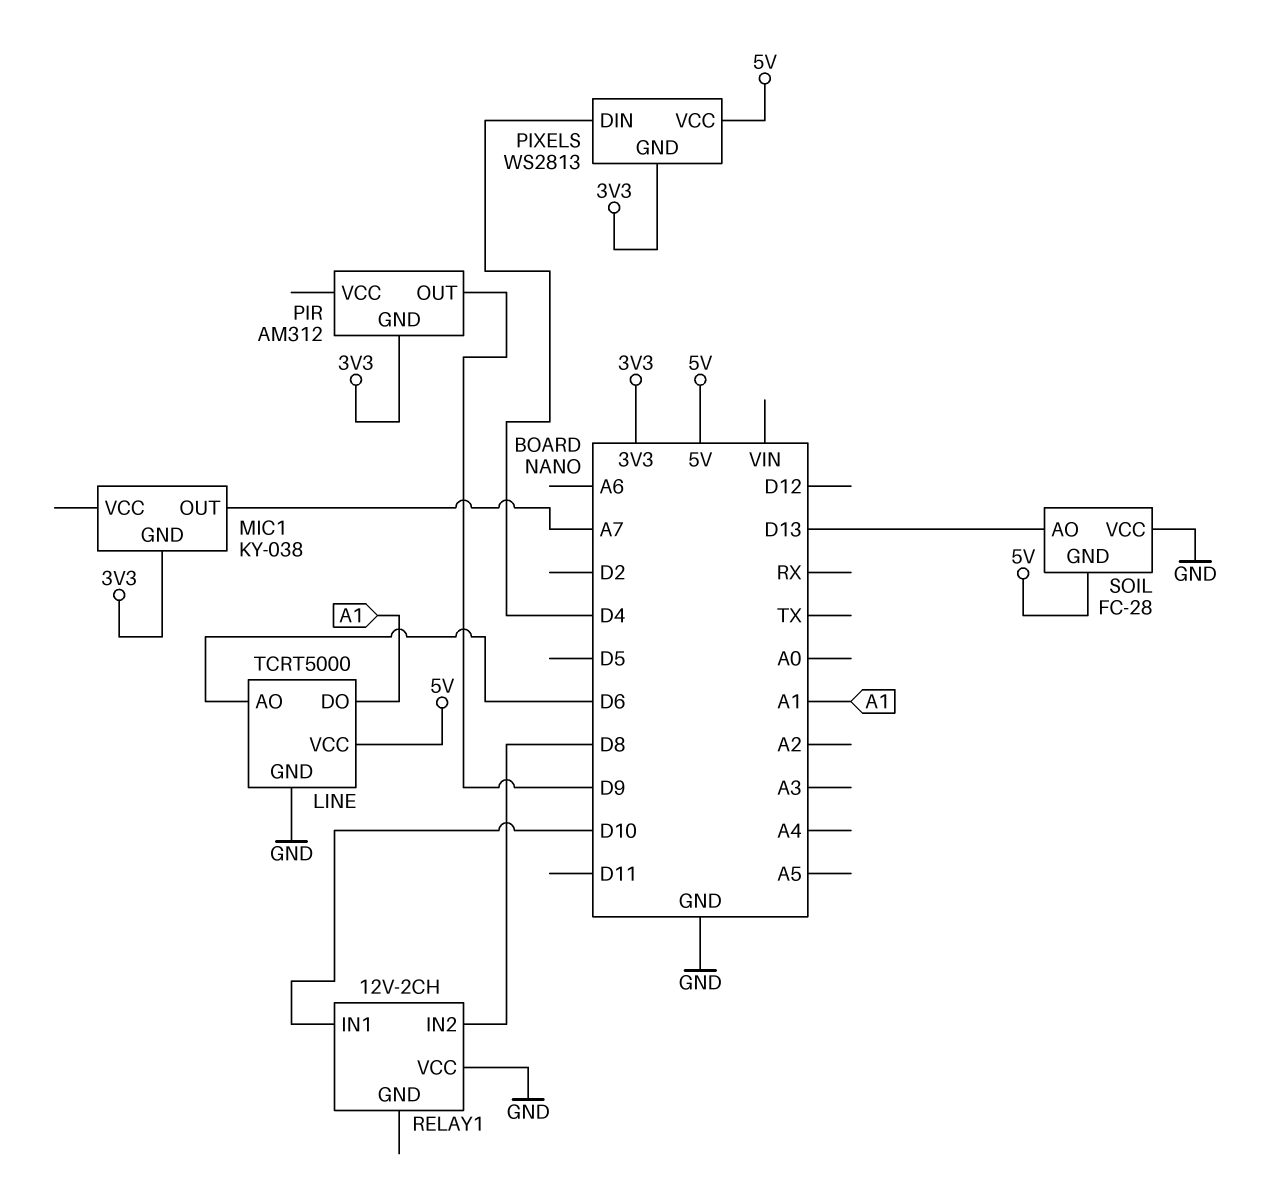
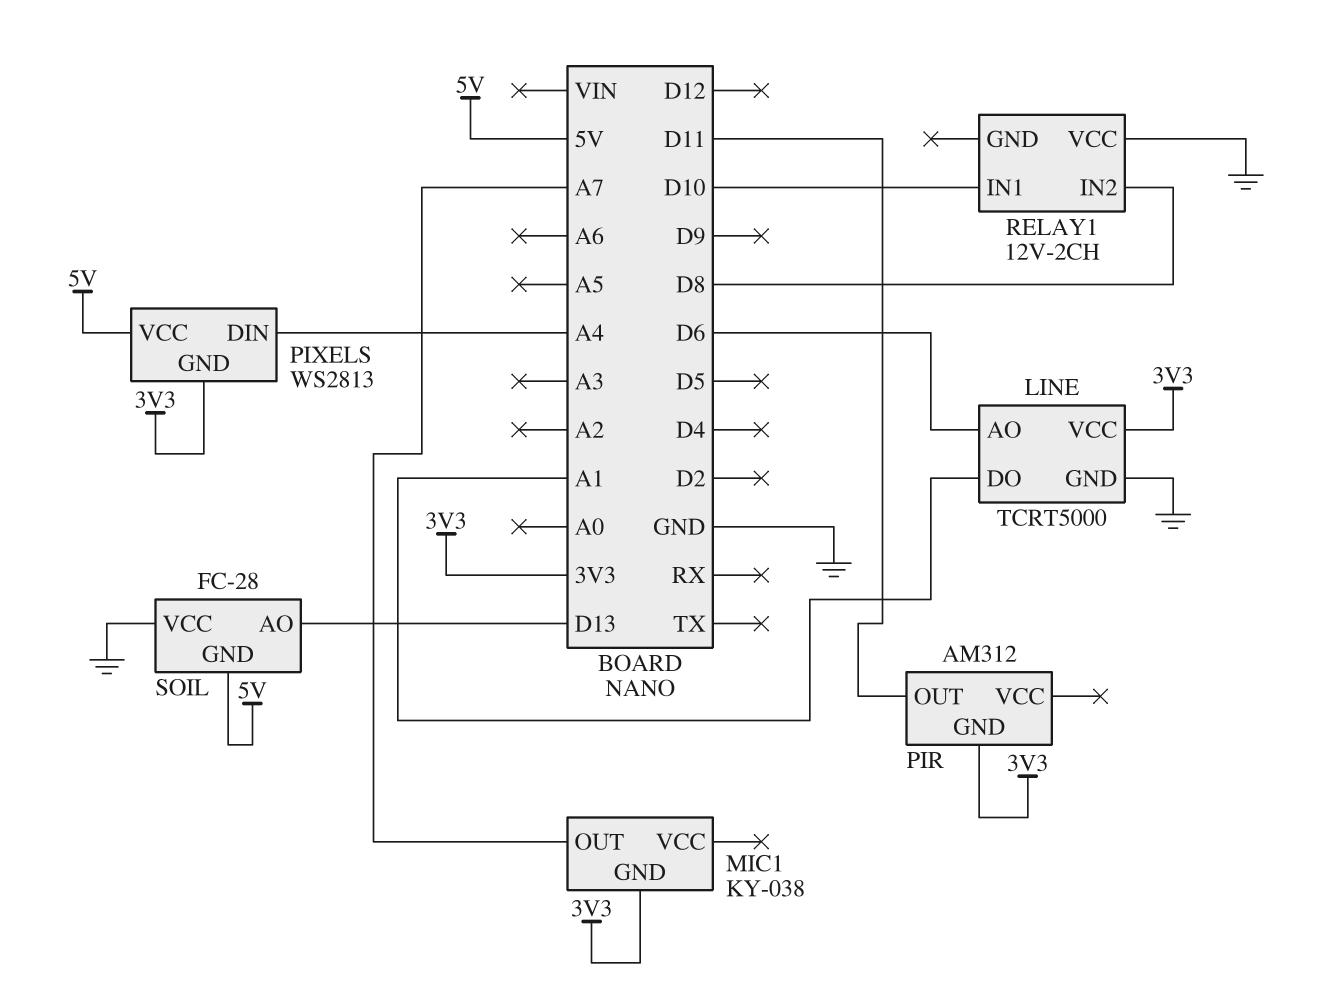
LINE pin VCC: 5V -> 3V3
PIR pin OUT: D9 -> D11
PIXELS pin DIN: D4 -> A4

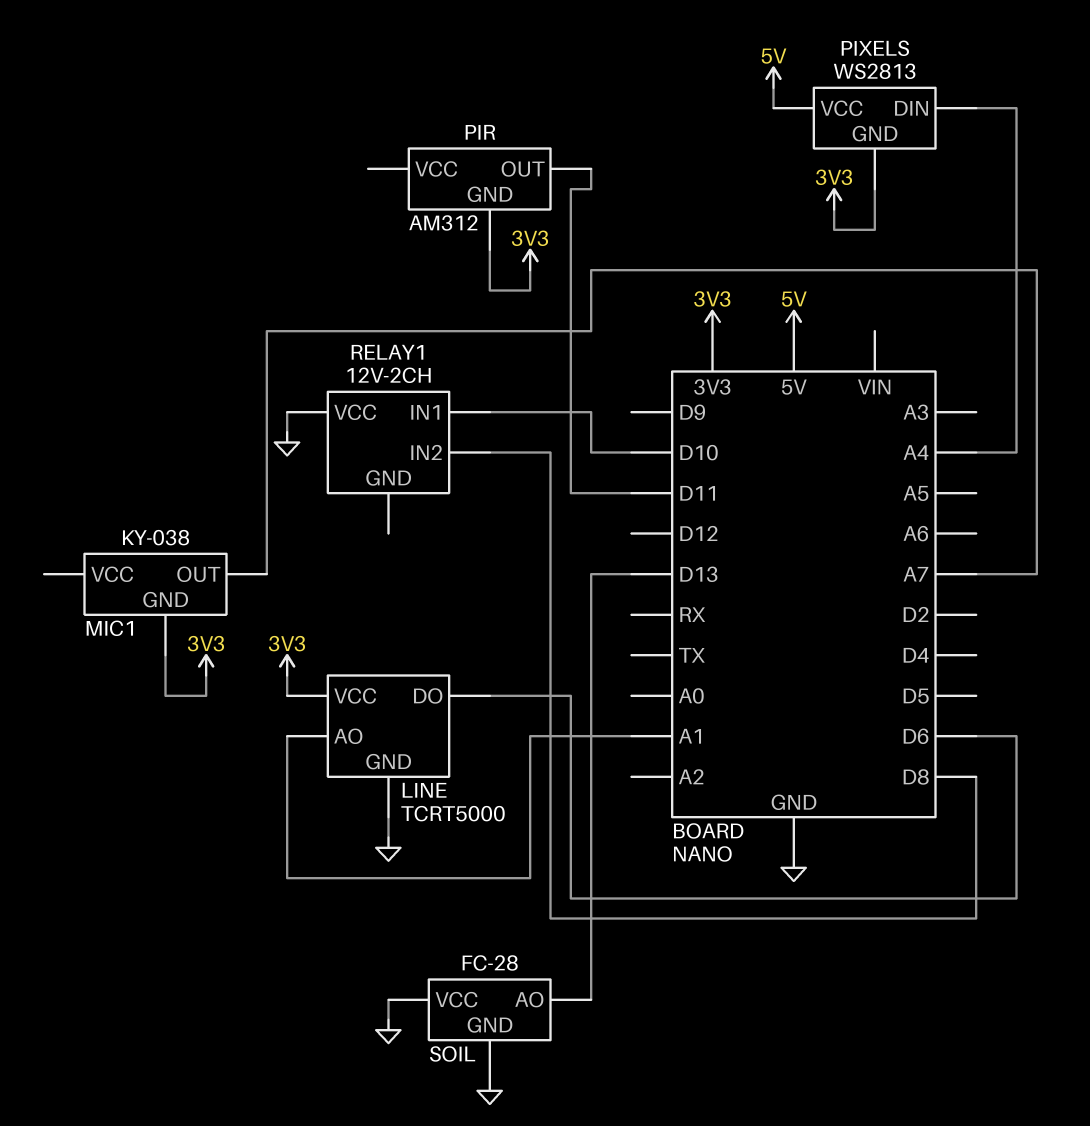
LINE pin AO: D6 -> A1
LINE pin DO: A1 -> D6
SOIL pin GND: 5V -> GND

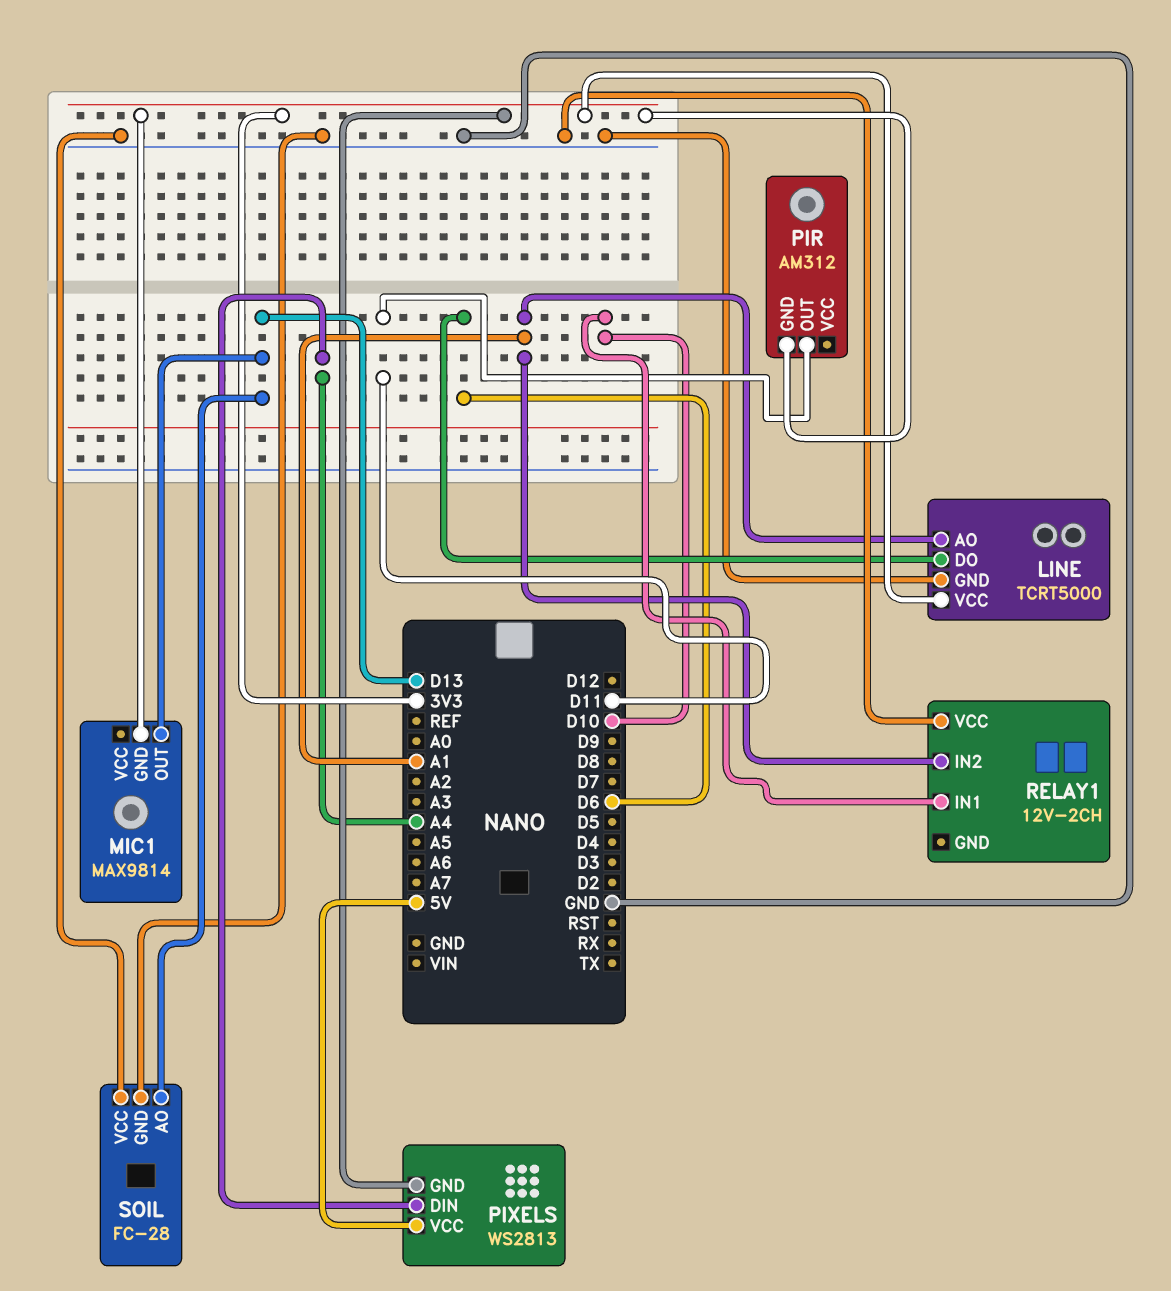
MIC1: KY-038 -> MAX9814
MIC1 pin OUT: A7 -> D13
RELAY1 pin IN2: D8 -> A1

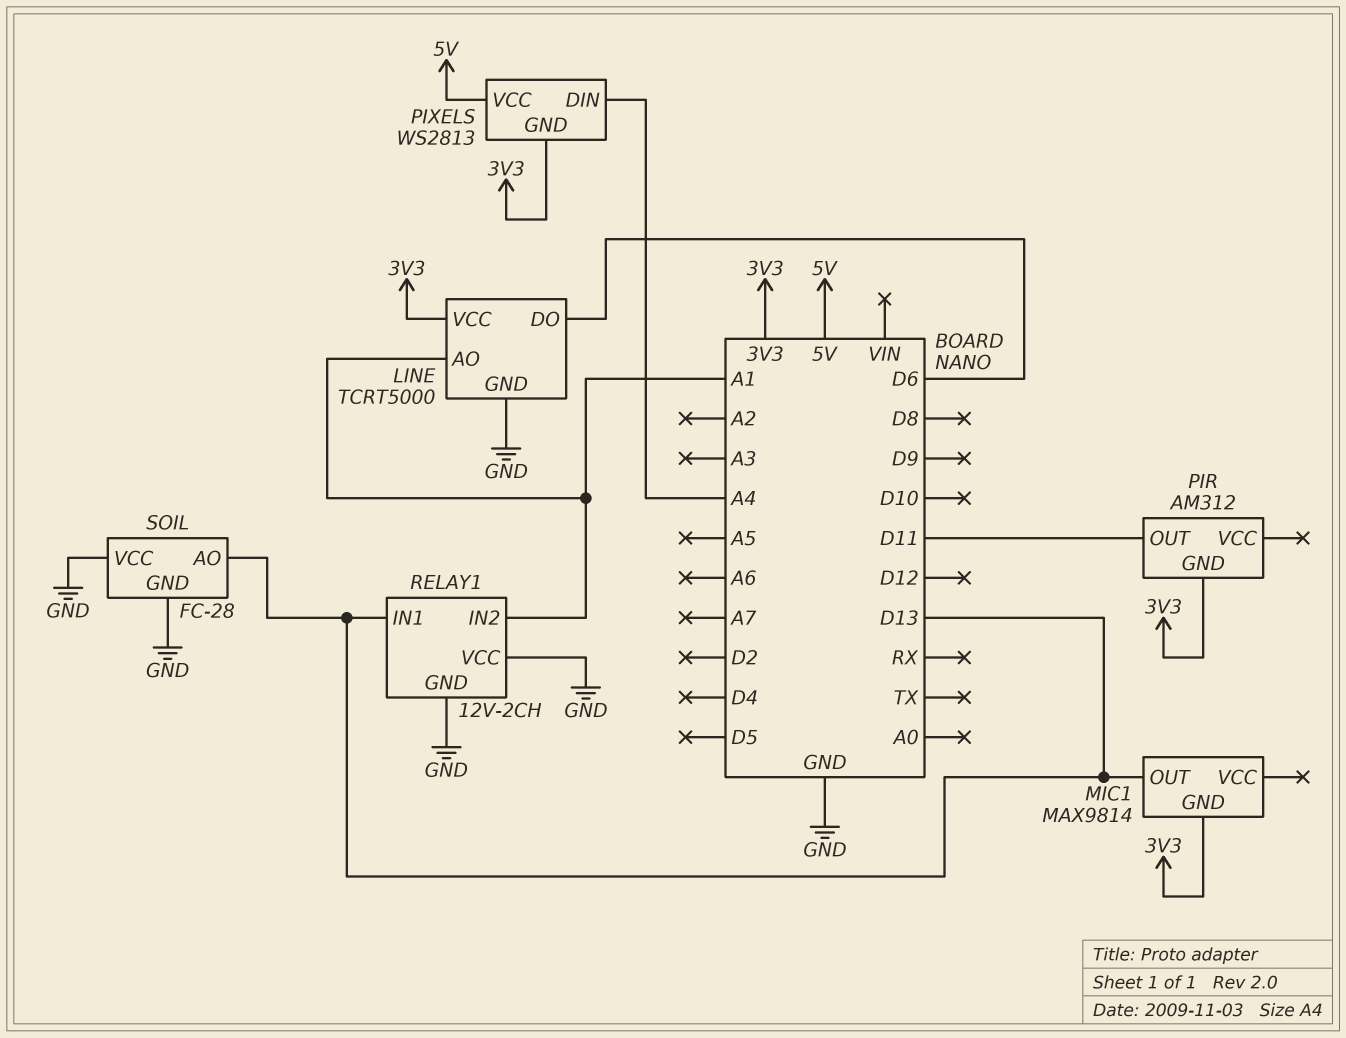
RELAY1 pin GND: none -> GND
RELAY1 pin IN1: D10 -> D13

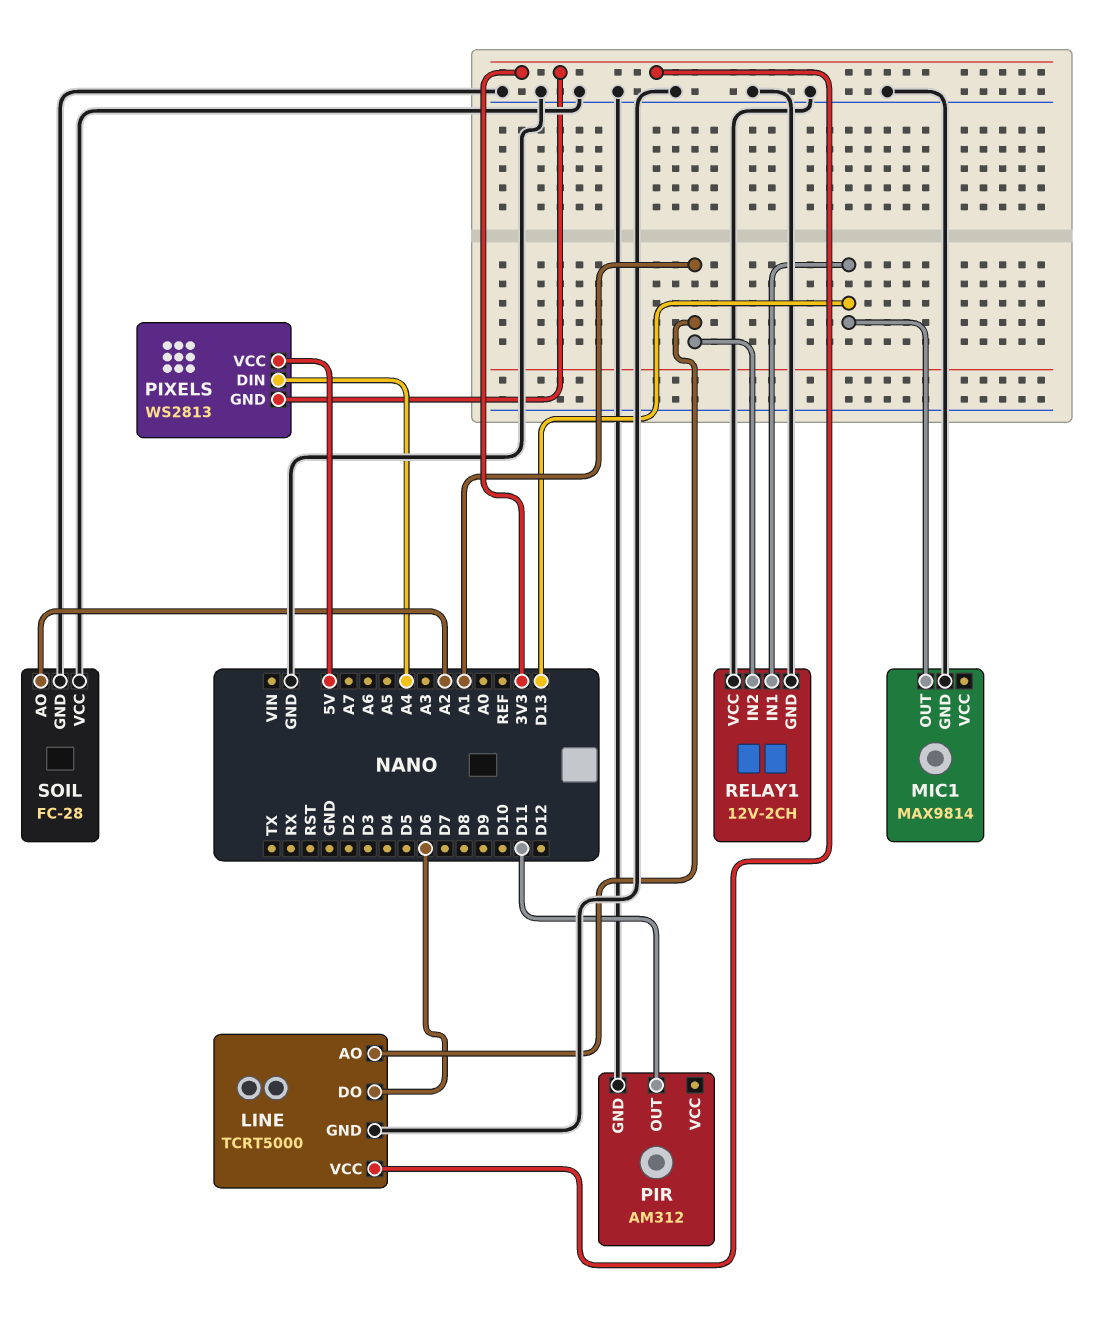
MIC1 pin GND: 3V3 -> GND
PIR pin GND: 3V3 -> GND
SOIL pin AO: D13 -> A2

